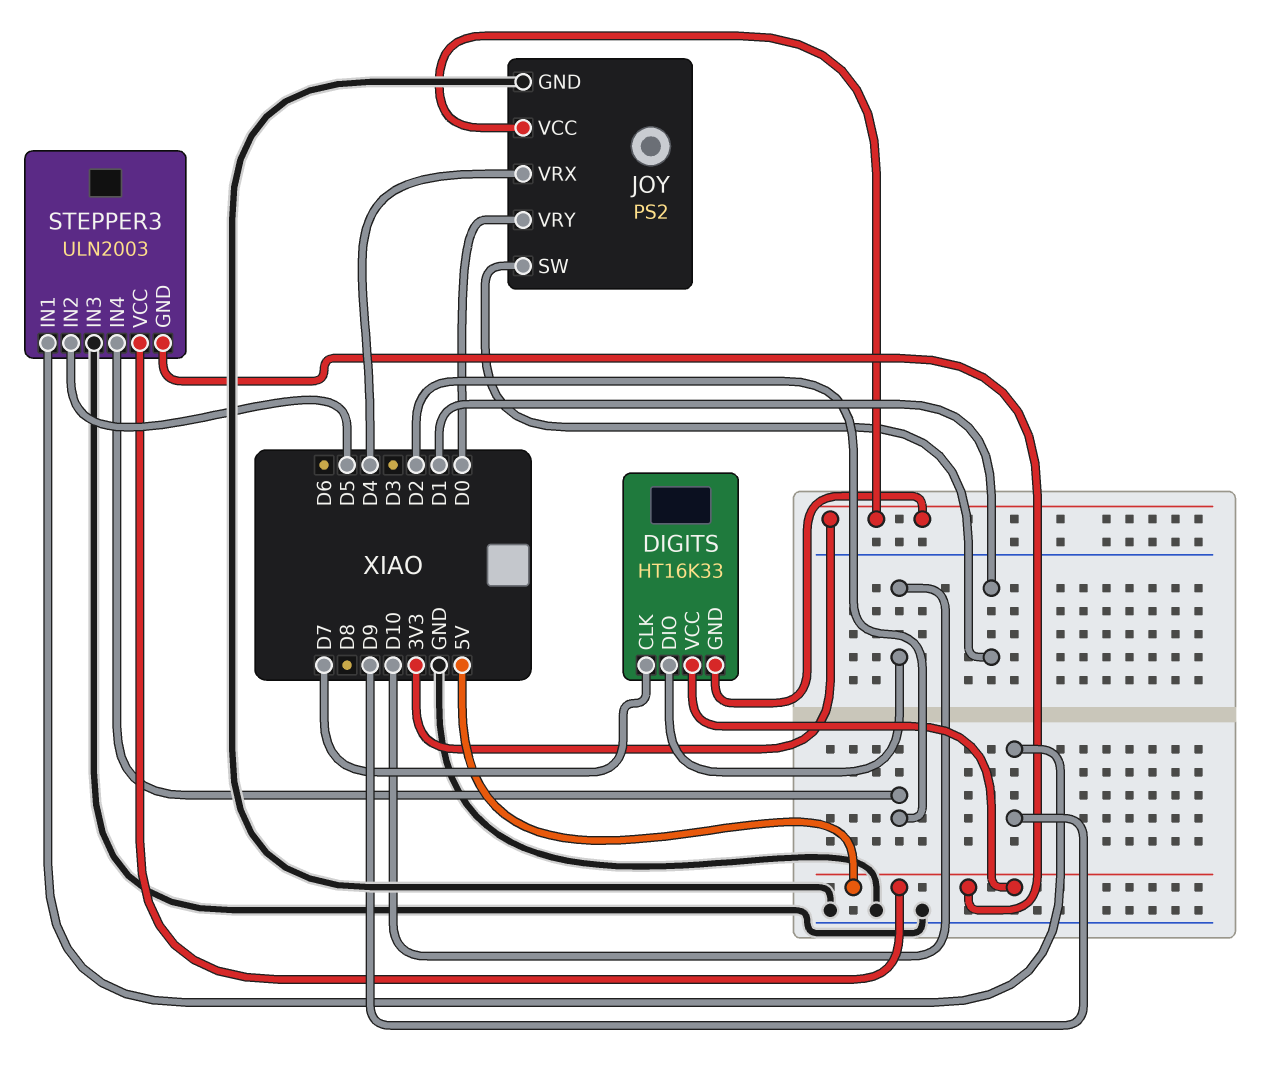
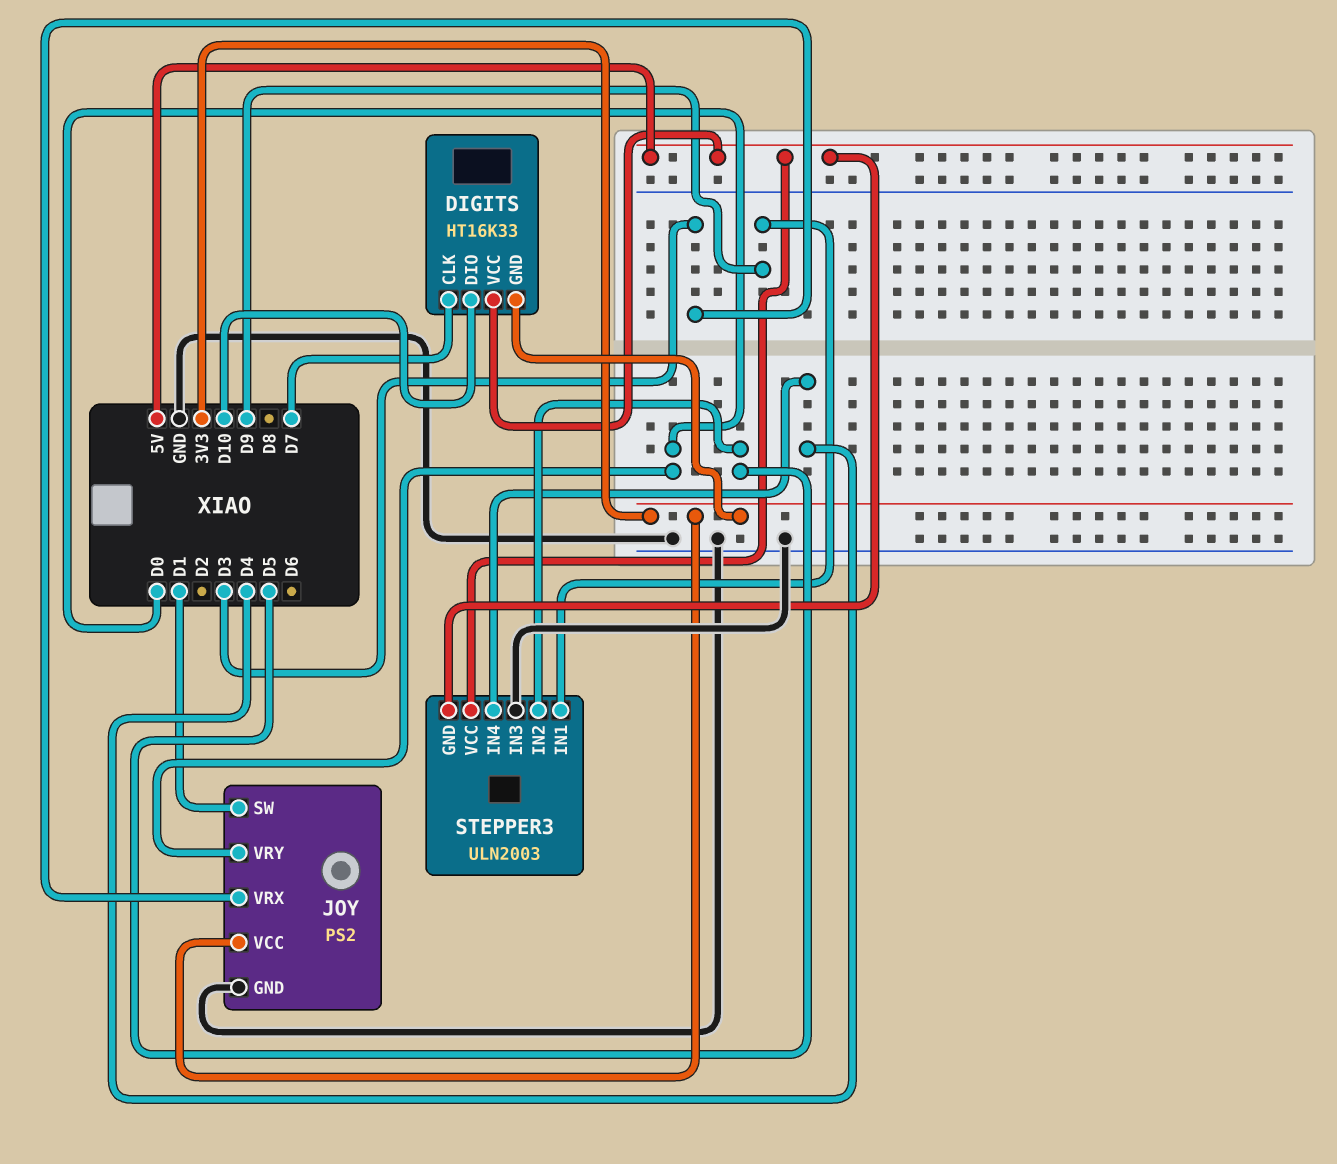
JOY pin VRX: D4 -> D3
STEPPER3 pin IN4: D2 -> D4

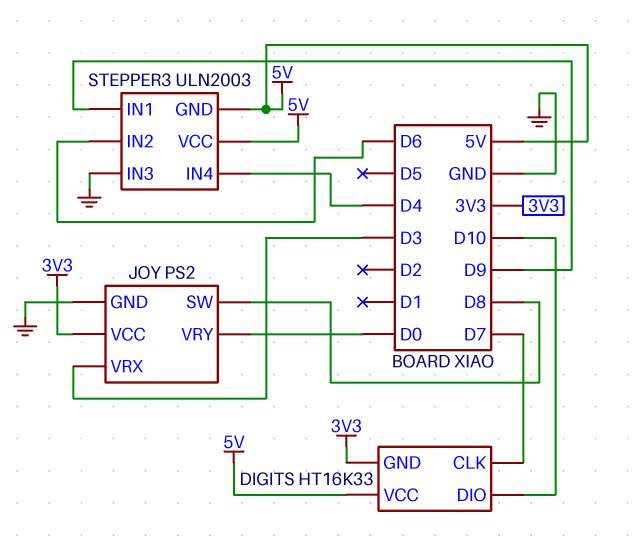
JOY pin SW: D1 -> D8
STEPPER3 pin IN2: D5 -> D6

